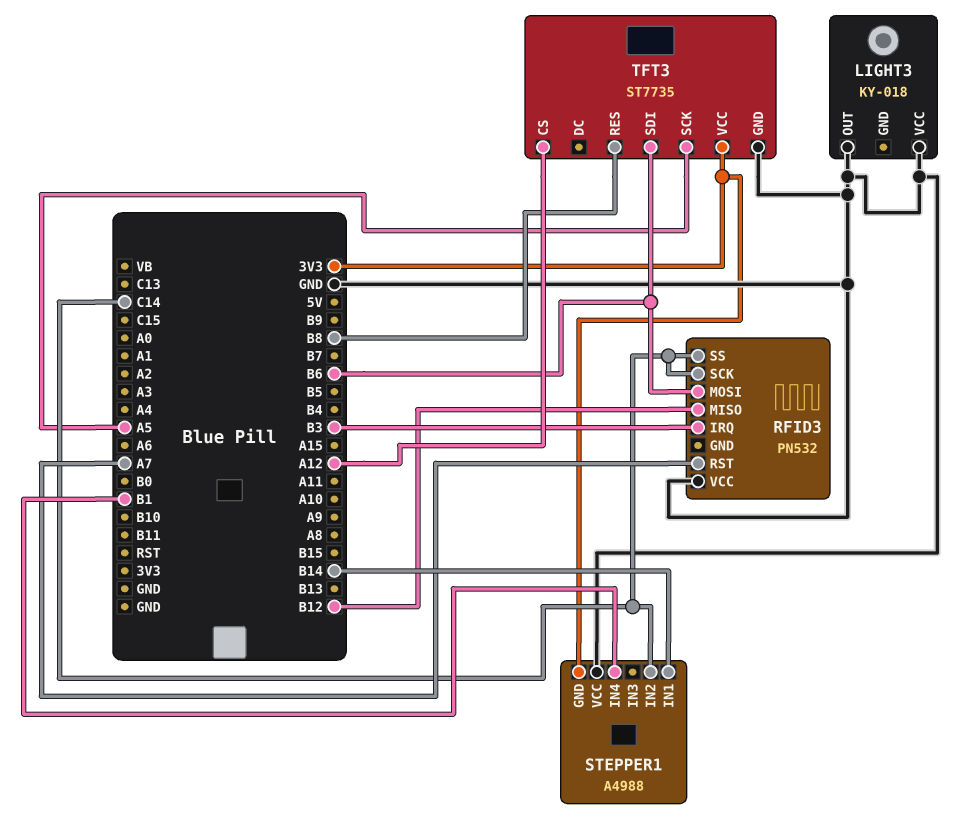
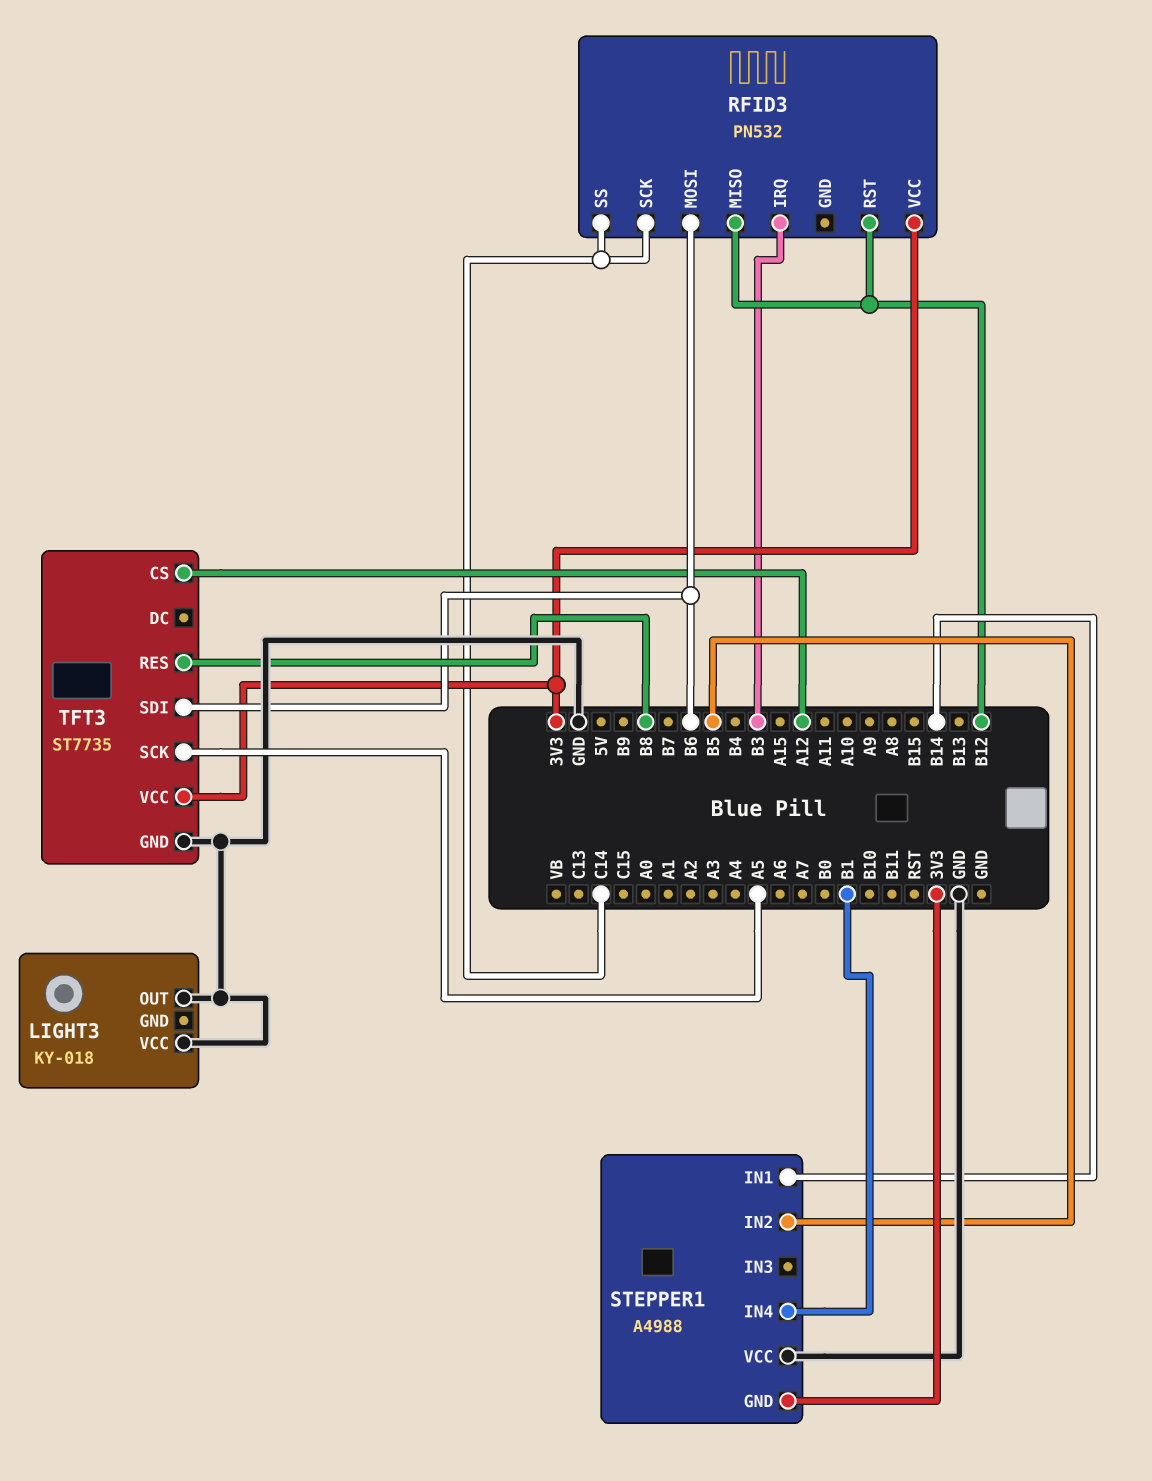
RFID3 pin RST: A7 -> B12
RFID3 pin VCC: GND -> 3V3
STEPPER1 pin IN2: C14 -> B5

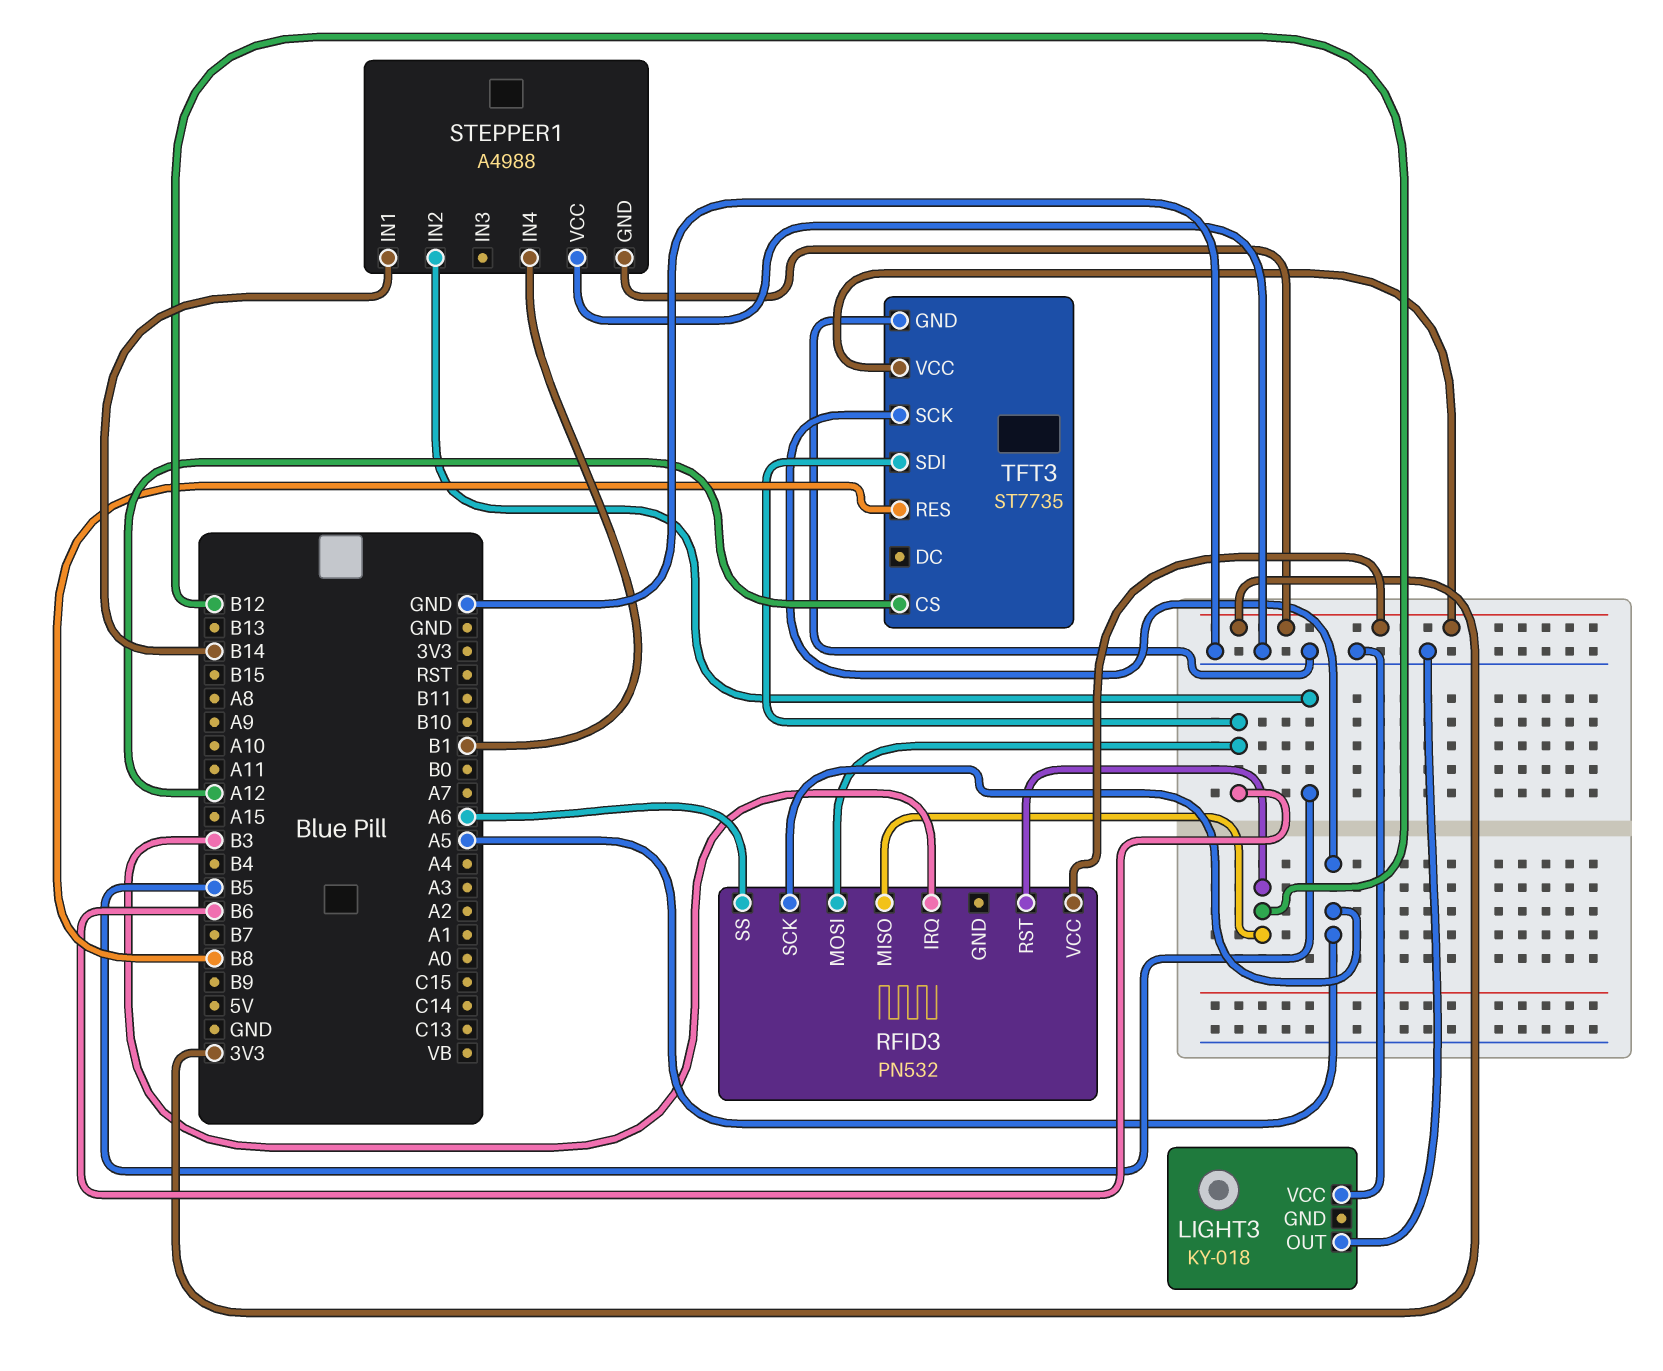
RFID3 pin SCK: C14 -> A5
RFID3 pin SS: C14 -> A6

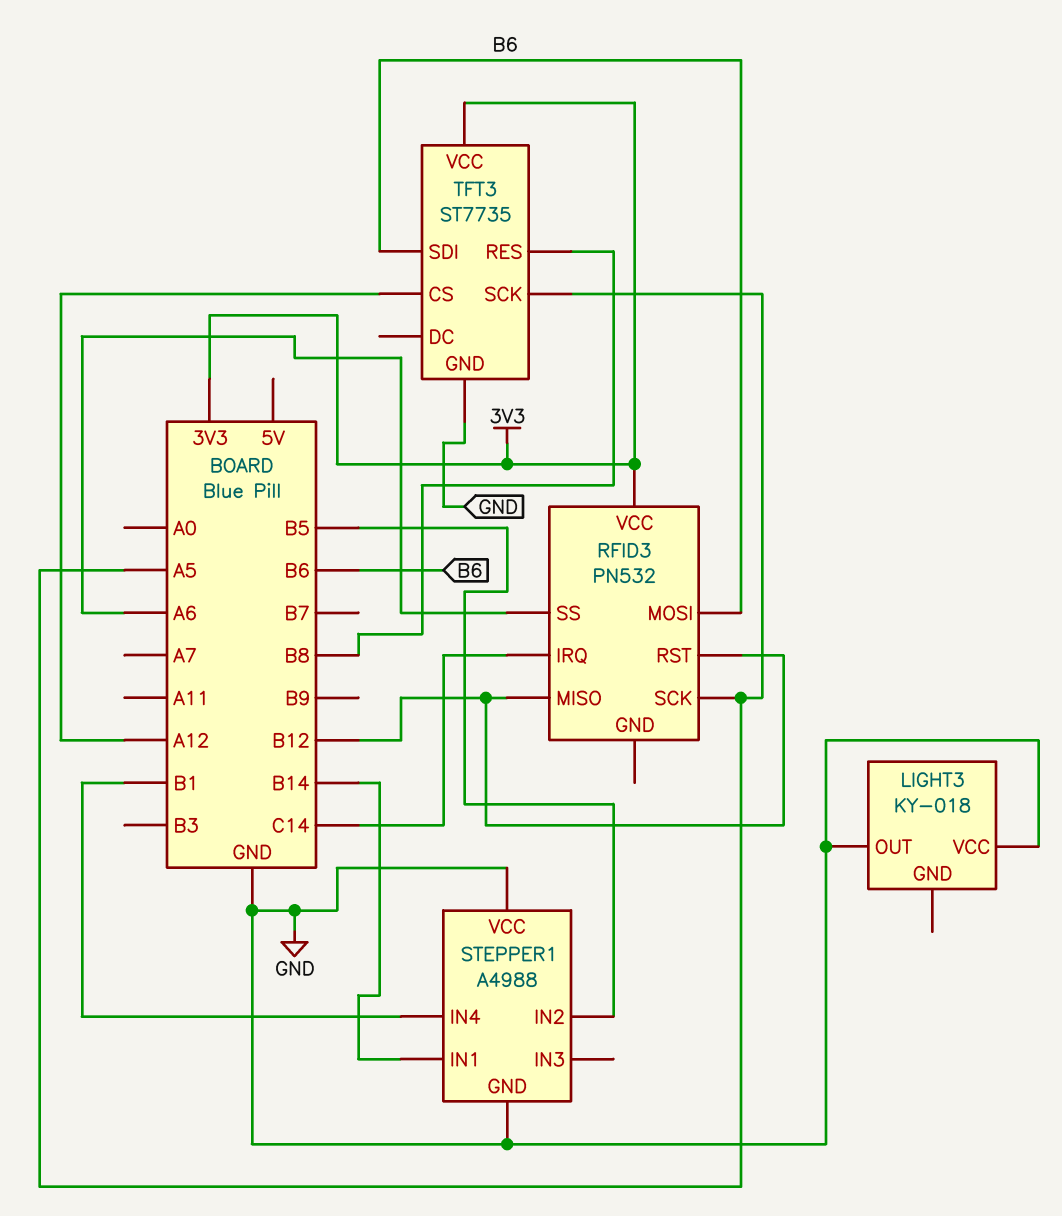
RFID3 pin IRQ: B3 -> C14
STEPPER1 pin GND: 3V3 -> GND

